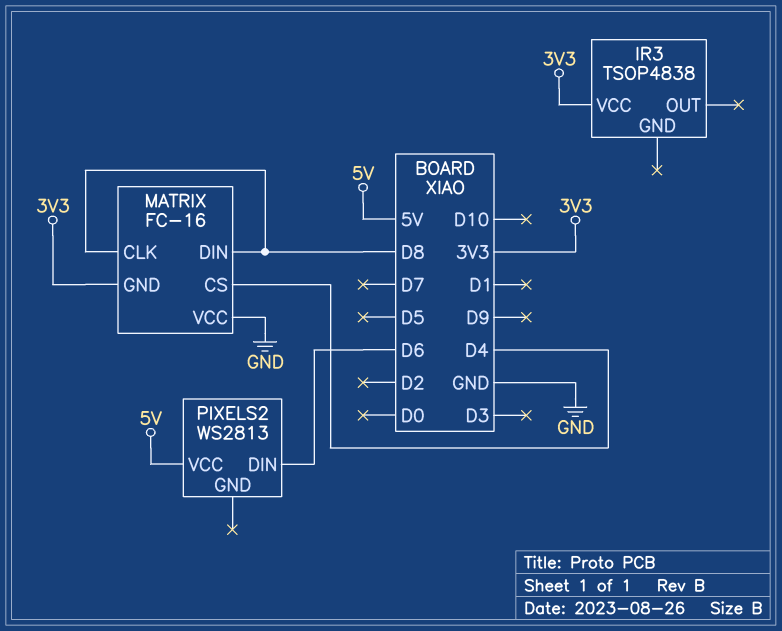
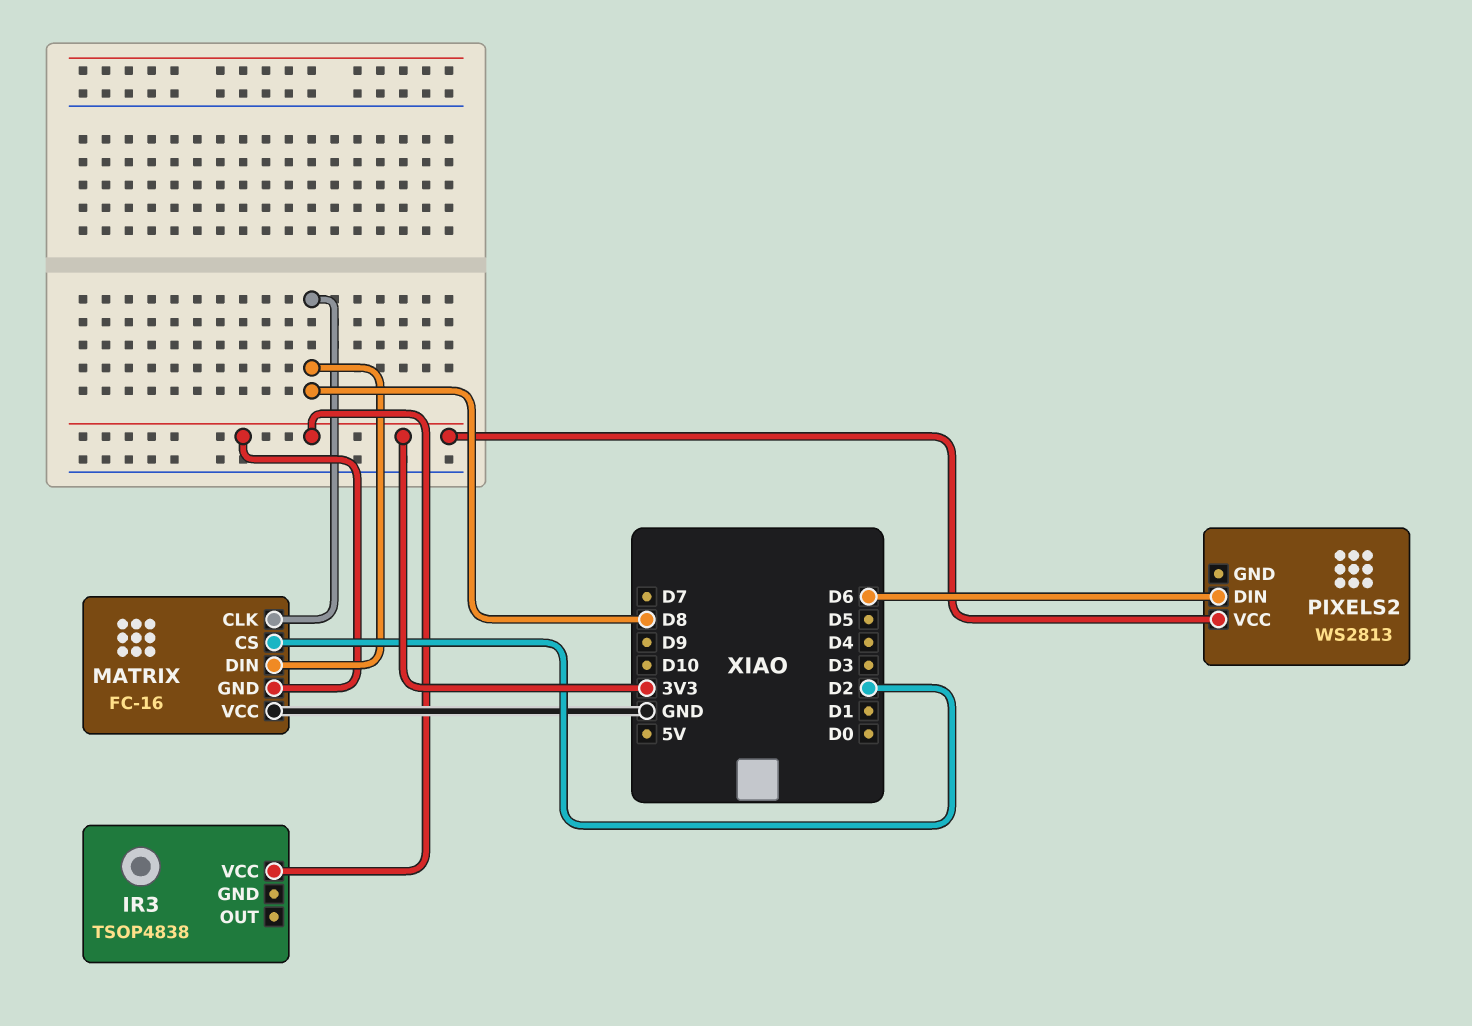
MATRIX pin CS: D4 -> D2
PIXELS2 pin VCC: 5V -> 3V3

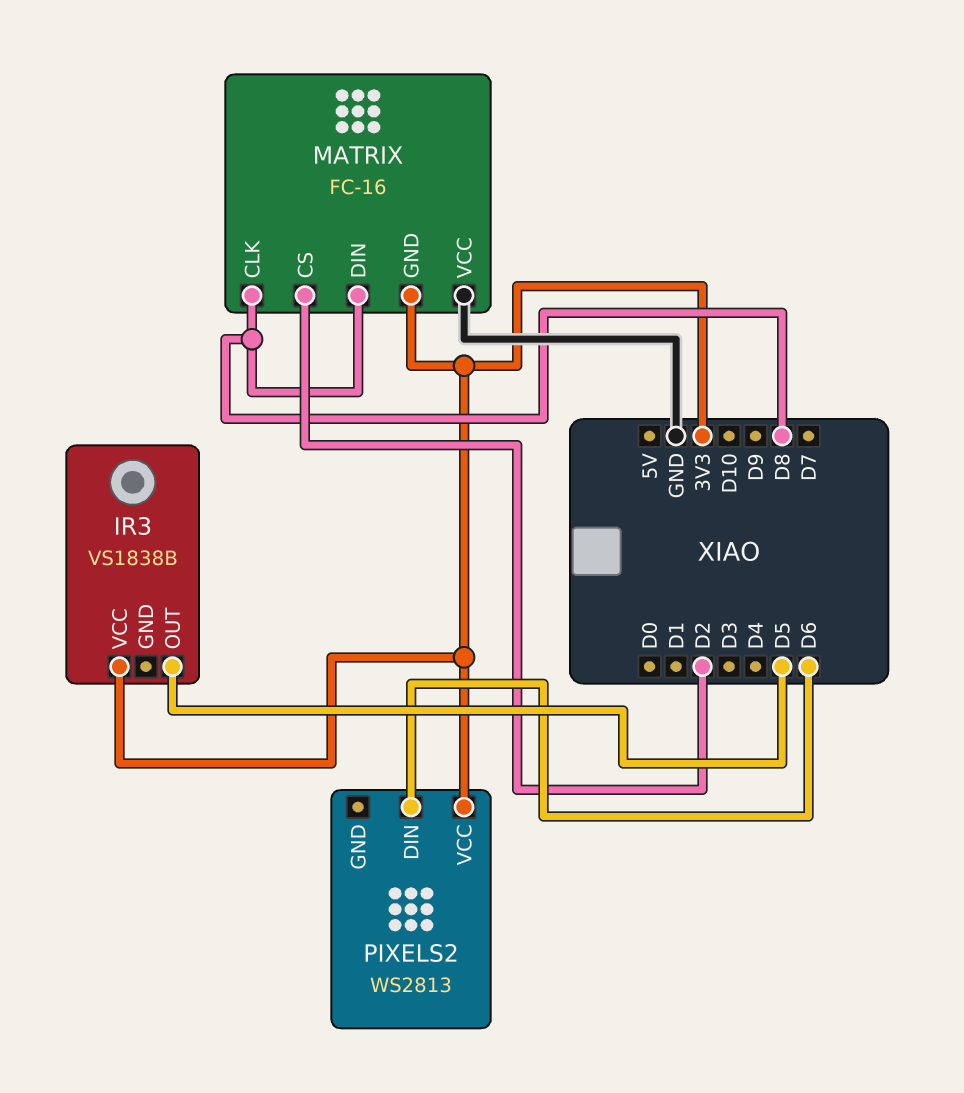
IR3: TSOP4838 -> VS1838B
IR3 pin OUT: none -> D5

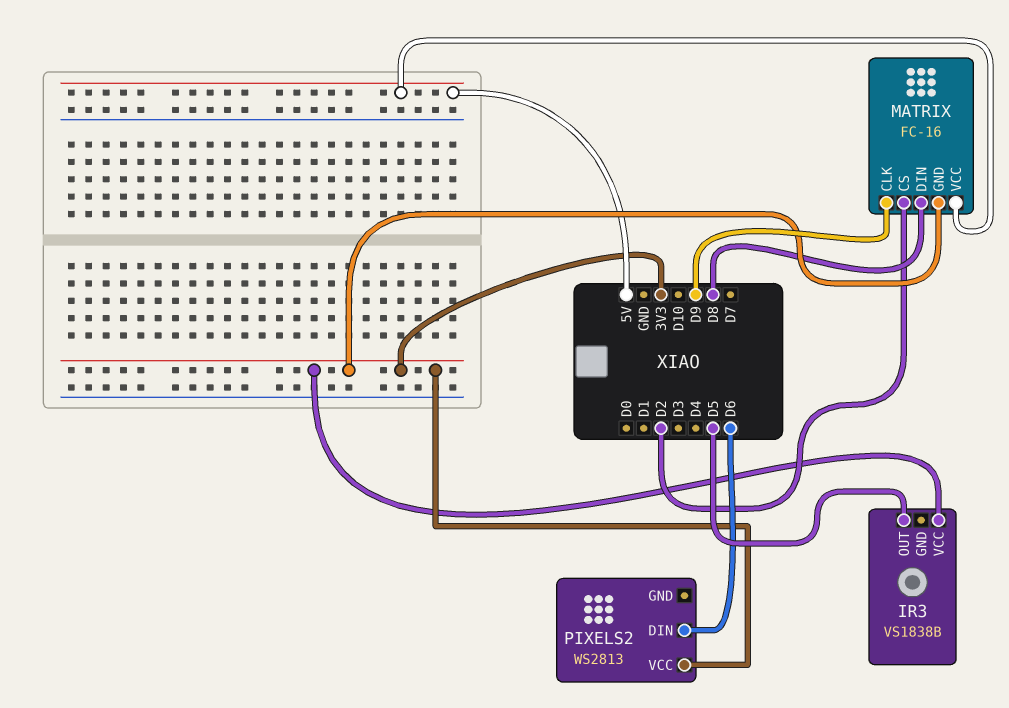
MATRIX pin CLK: D8 -> D9
MATRIX pin VCC: GND -> 5V

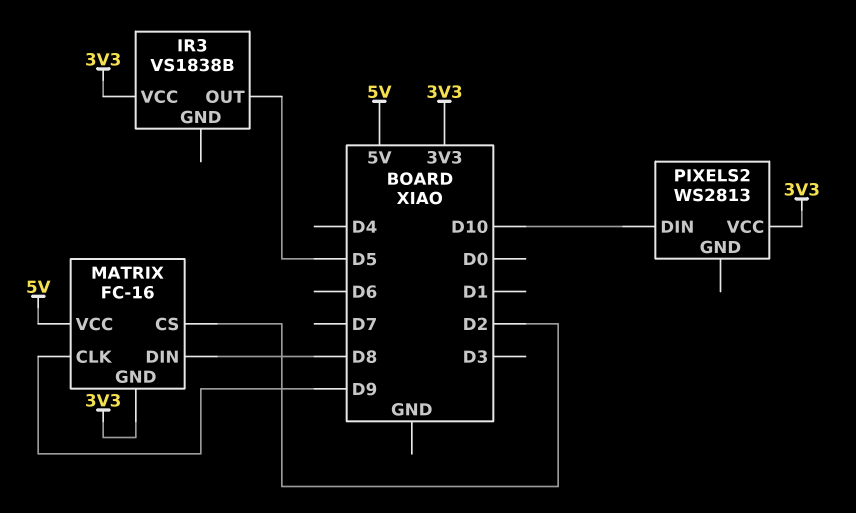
PIXELS2 pin DIN: D6 -> D10

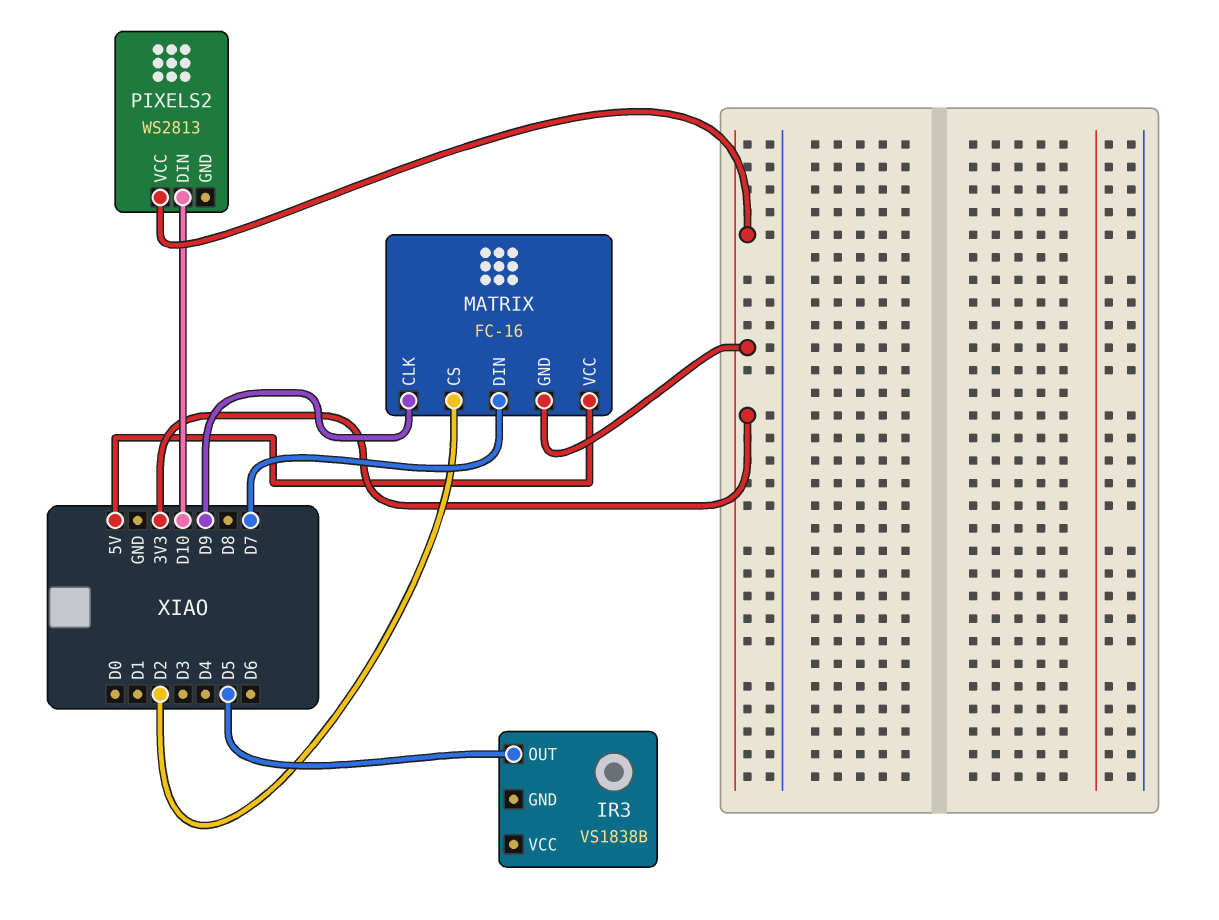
IR3 pin VCC: 3V3 -> none
MATRIX pin DIN: D8 -> D7

